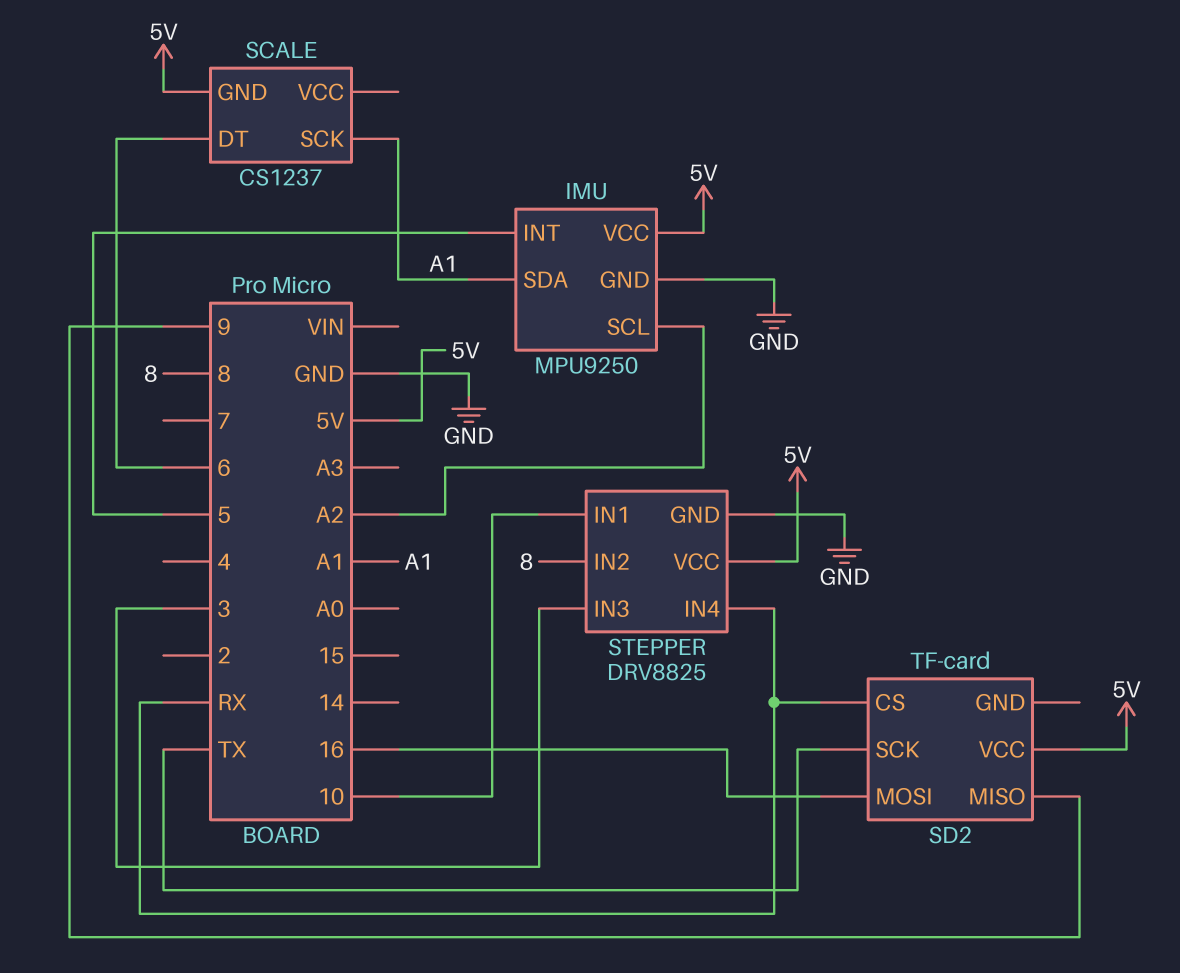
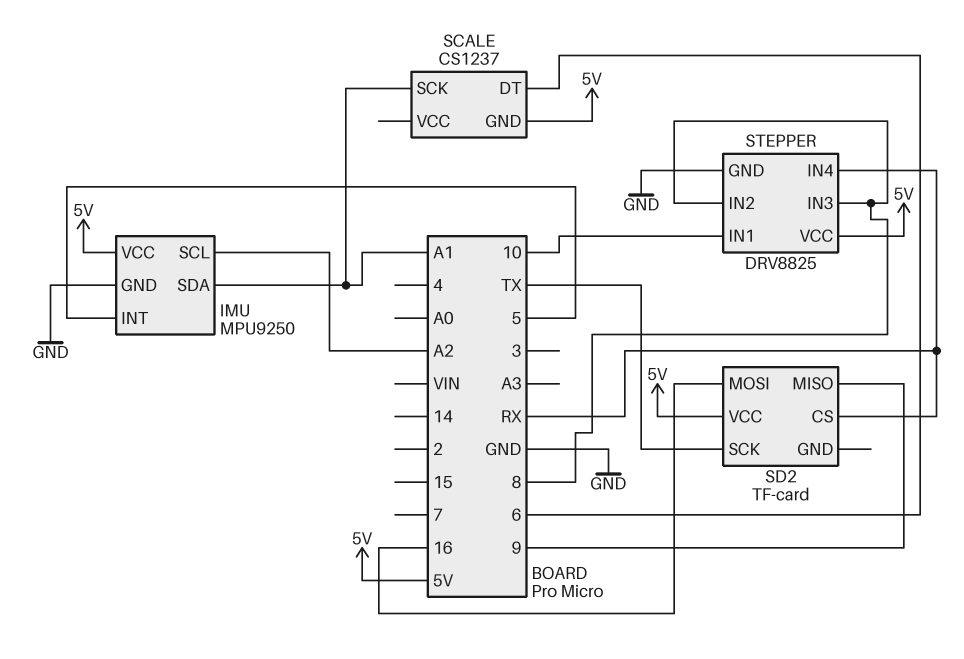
STEPPER pin IN3: 3 -> 8

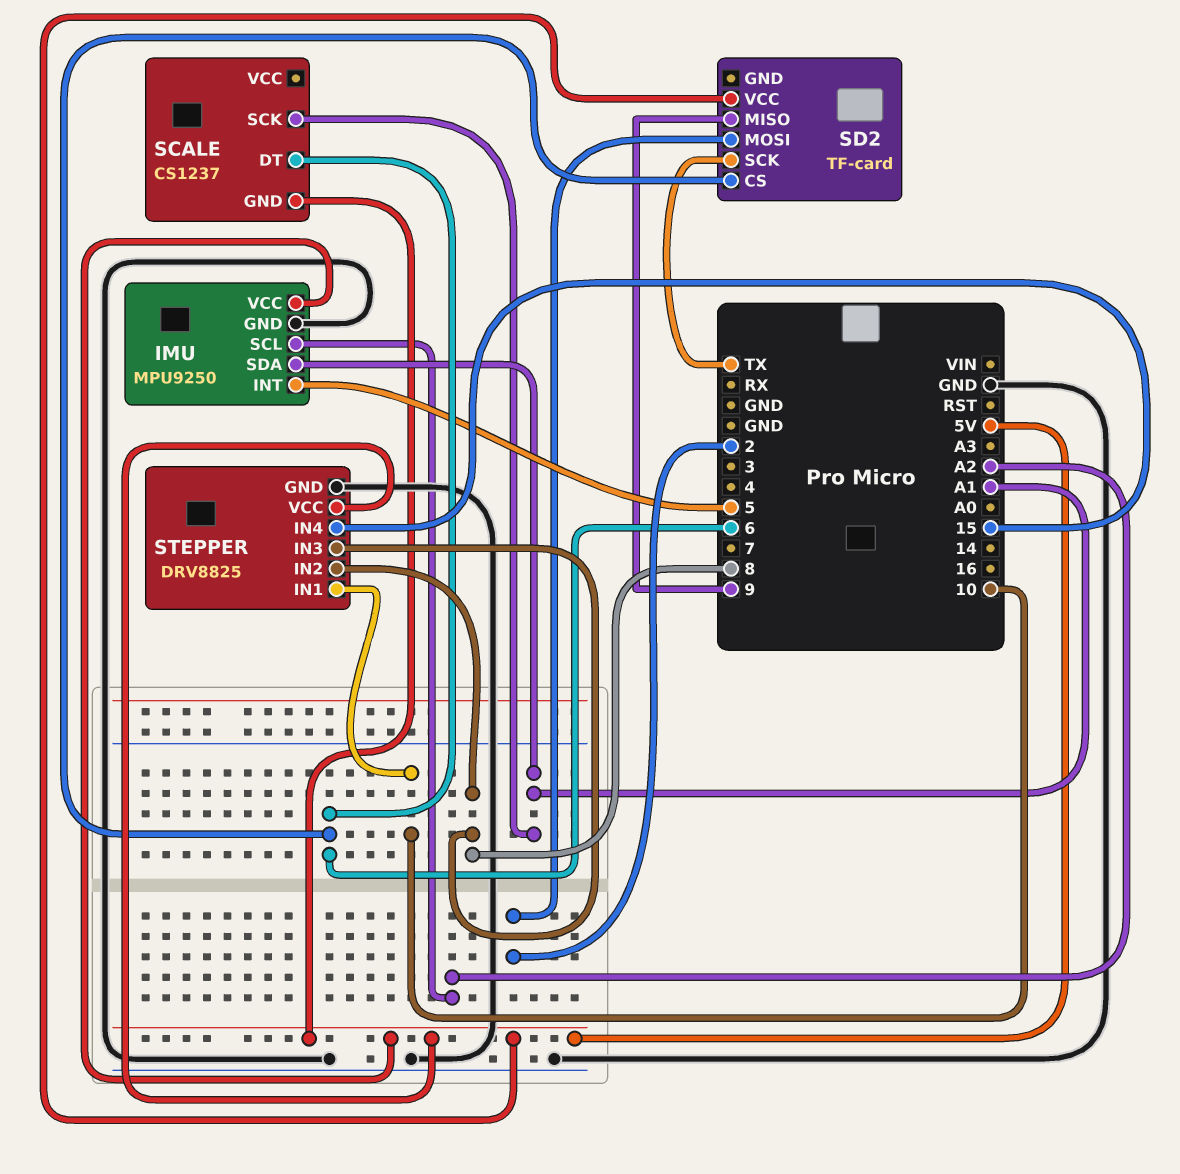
SD2 pin CS: RX -> 6
SD2 pin MOSI: 16 -> 2
STEPPER pin IN4: RX -> 15

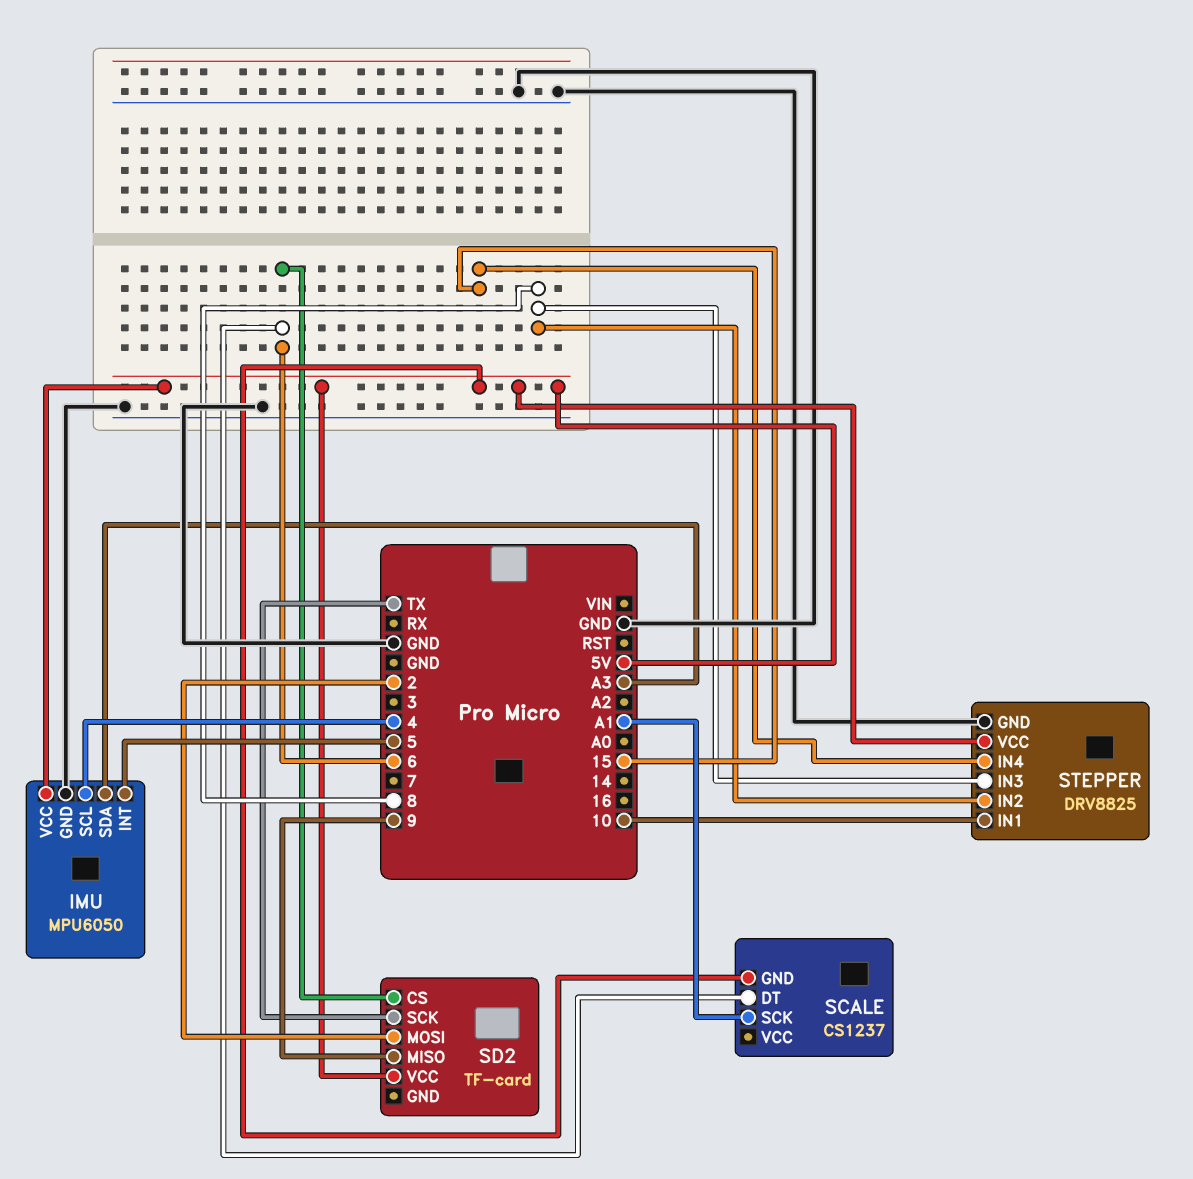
IMU: MPU9250 -> MPU6050
IMU pin SCL: A2 -> 4
IMU pin SDA: A1 -> A3

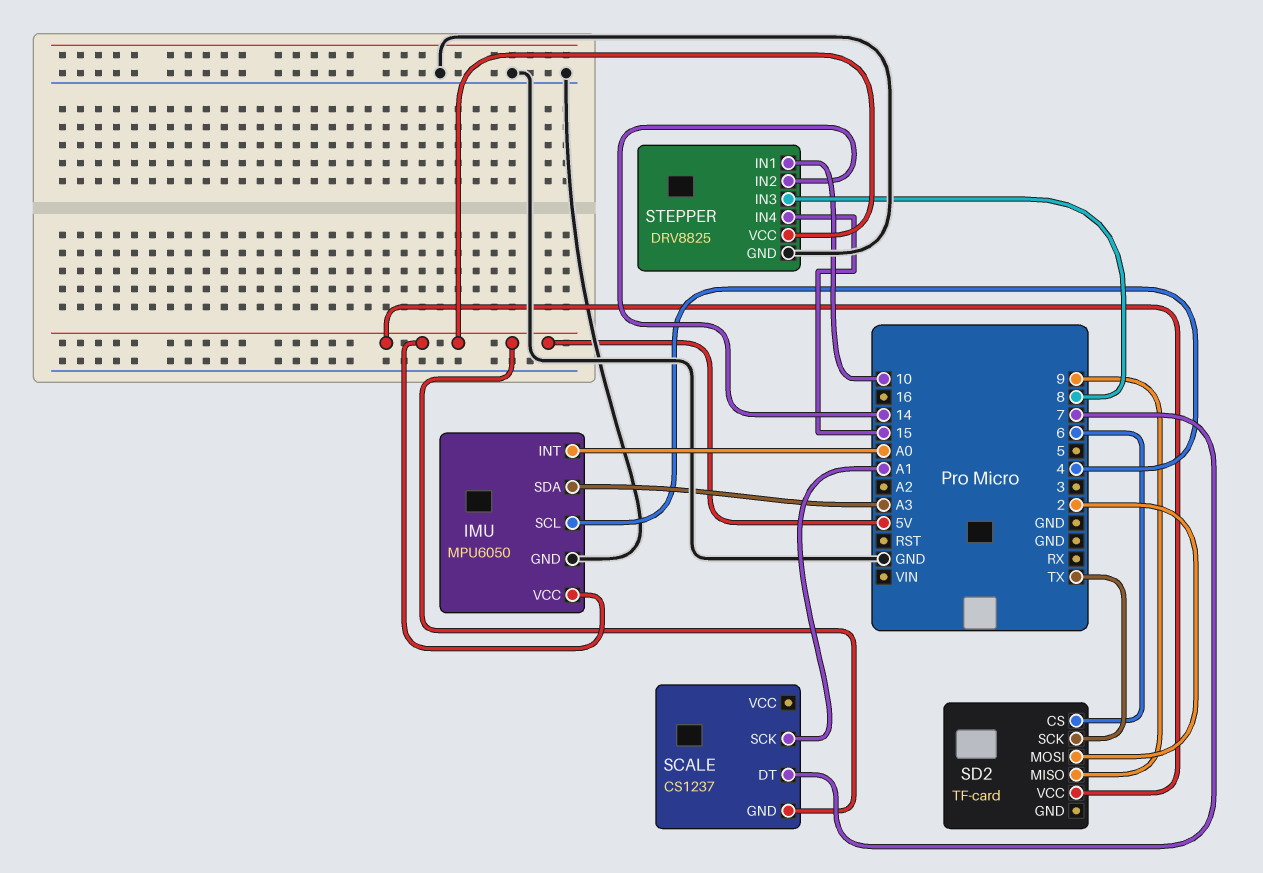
IMU pin INT: 5 -> A0
SCALE pin DT: 6 -> 7
STEPPER pin IN2: 8 -> 14

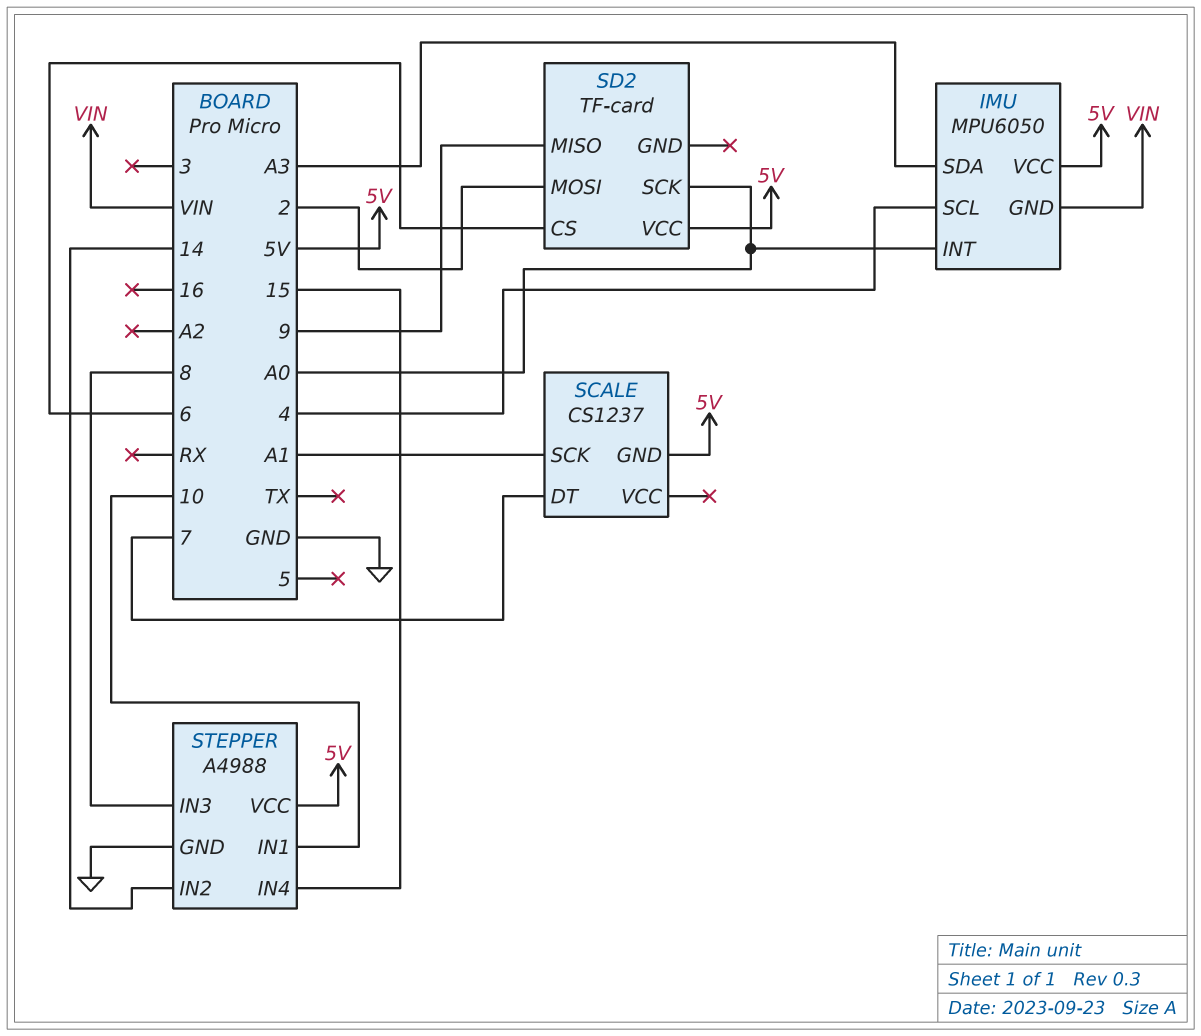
IMU pin GND: GND -> VIN
SD2 pin SCK: TX -> A0
STEPPER: DRV8825 -> A4988

